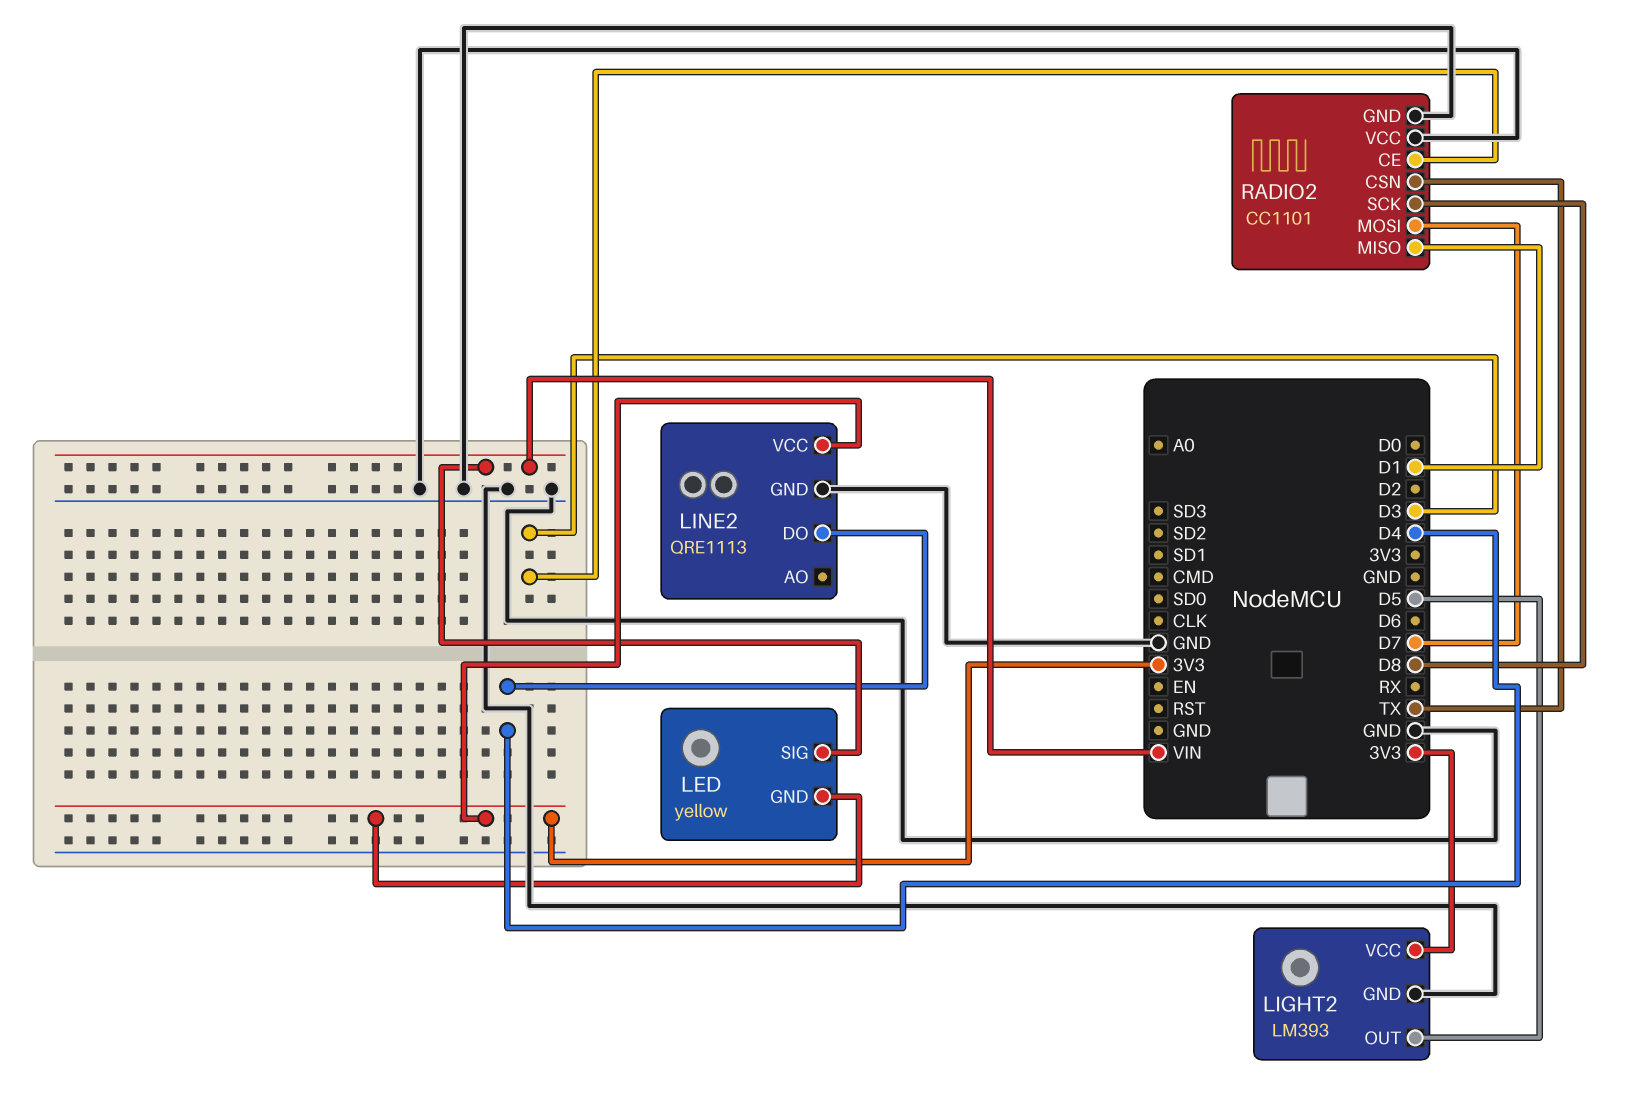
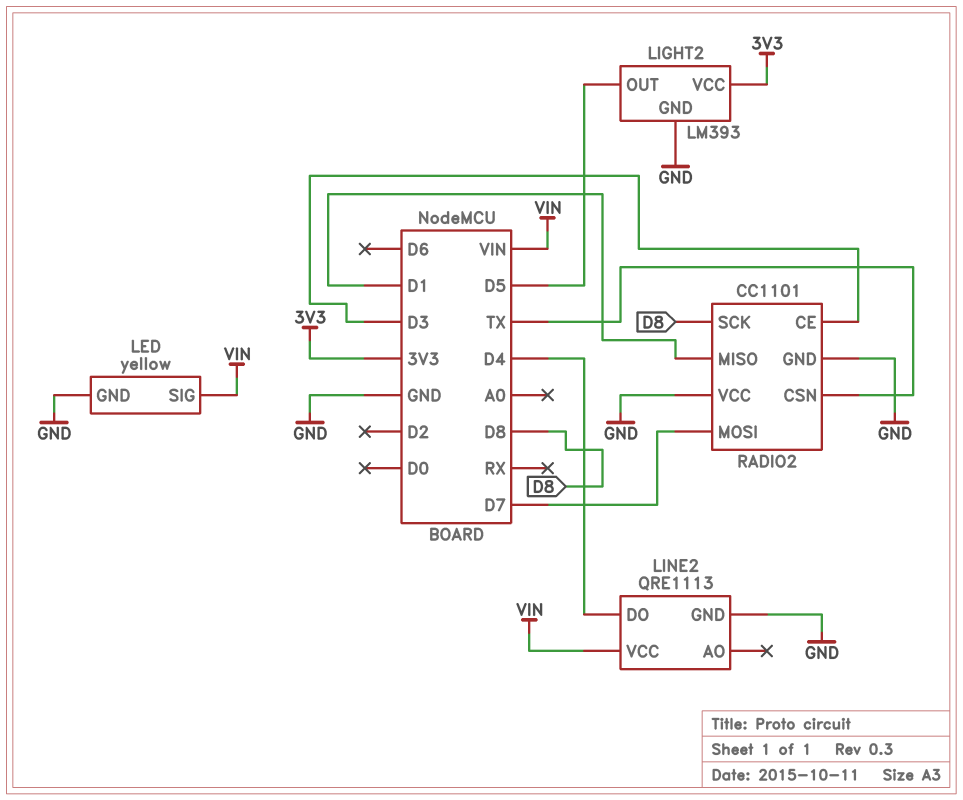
LED pin GND: 3V3 -> GND
LINE2 pin VCC: 3V3 -> VIN

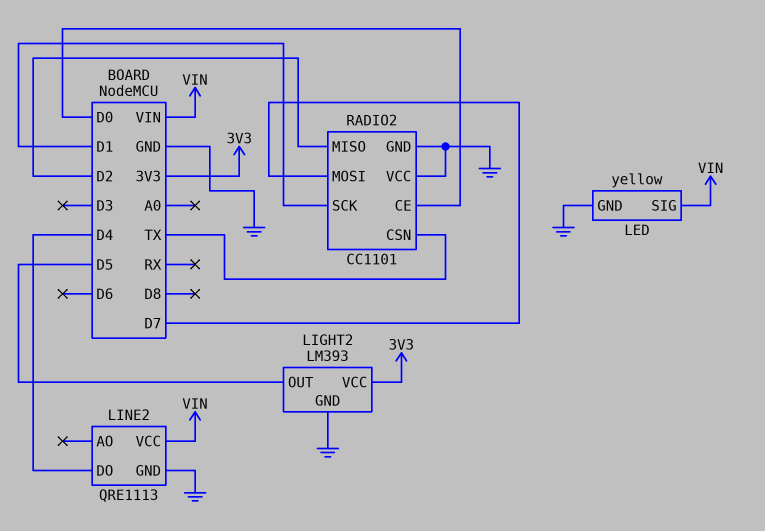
RADIO2 pin CE: D3 -> D0
RADIO2 pin MISO: D1 -> D2
RADIO2 pin SCK: D8 -> D1

